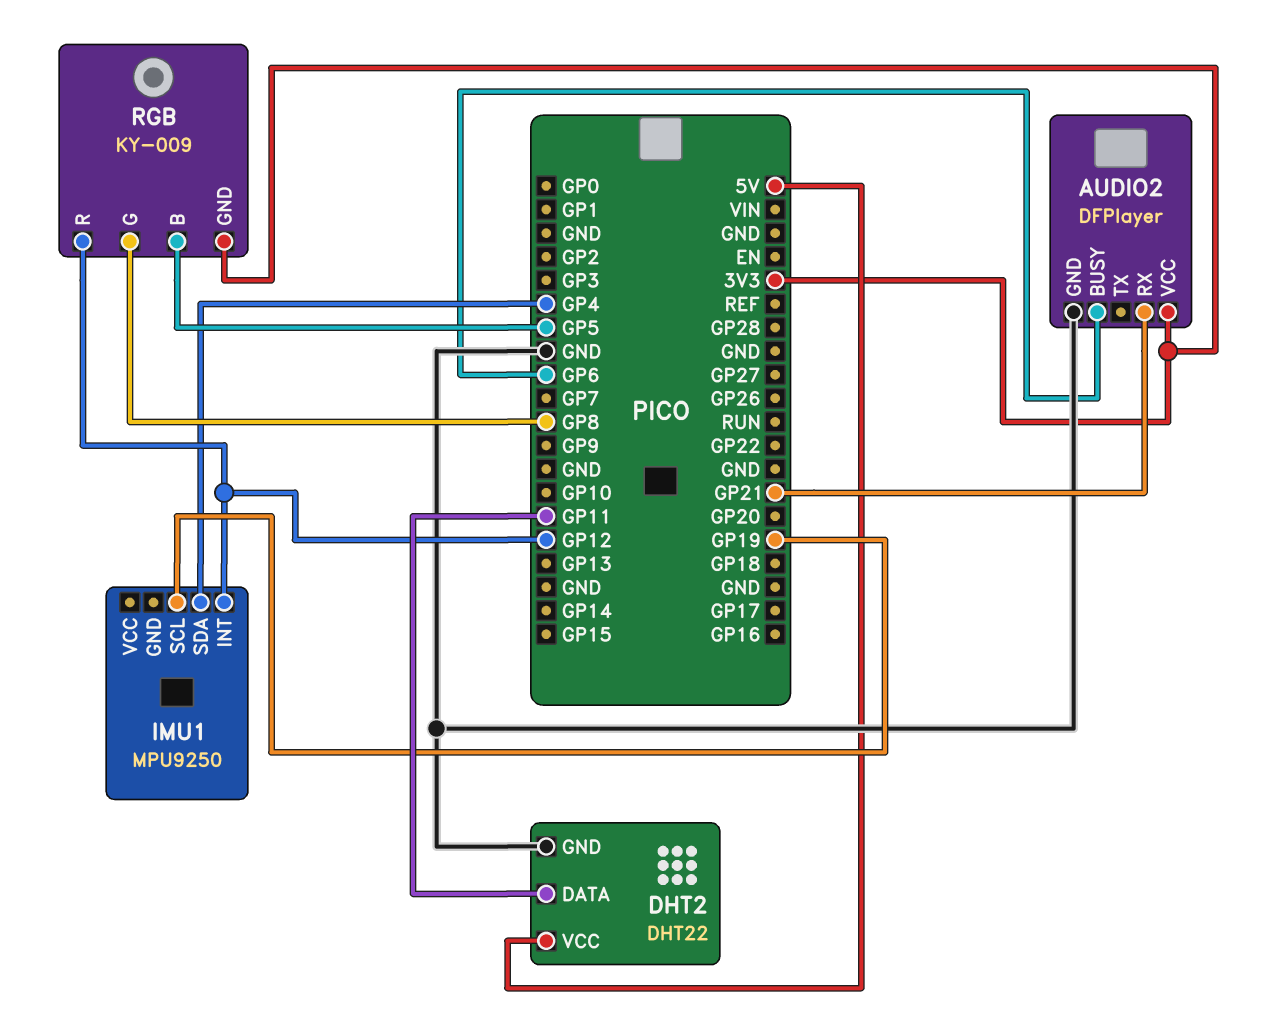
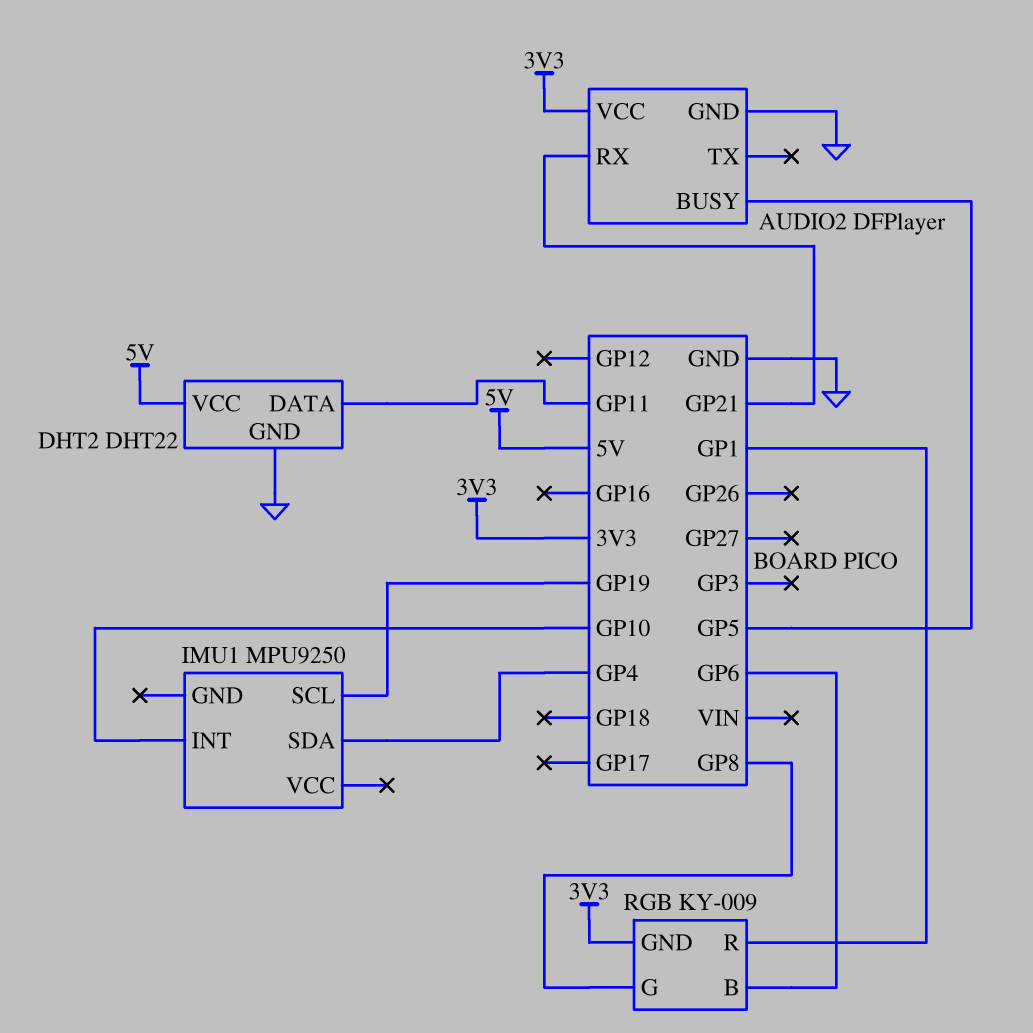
AUDIO2 pin BUSY: GP6 -> GP5
IMU1 pin INT: GP12 -> GP10
RGB pin B: GP5 -> GP6
RGB pin R: GP12 -> GP1

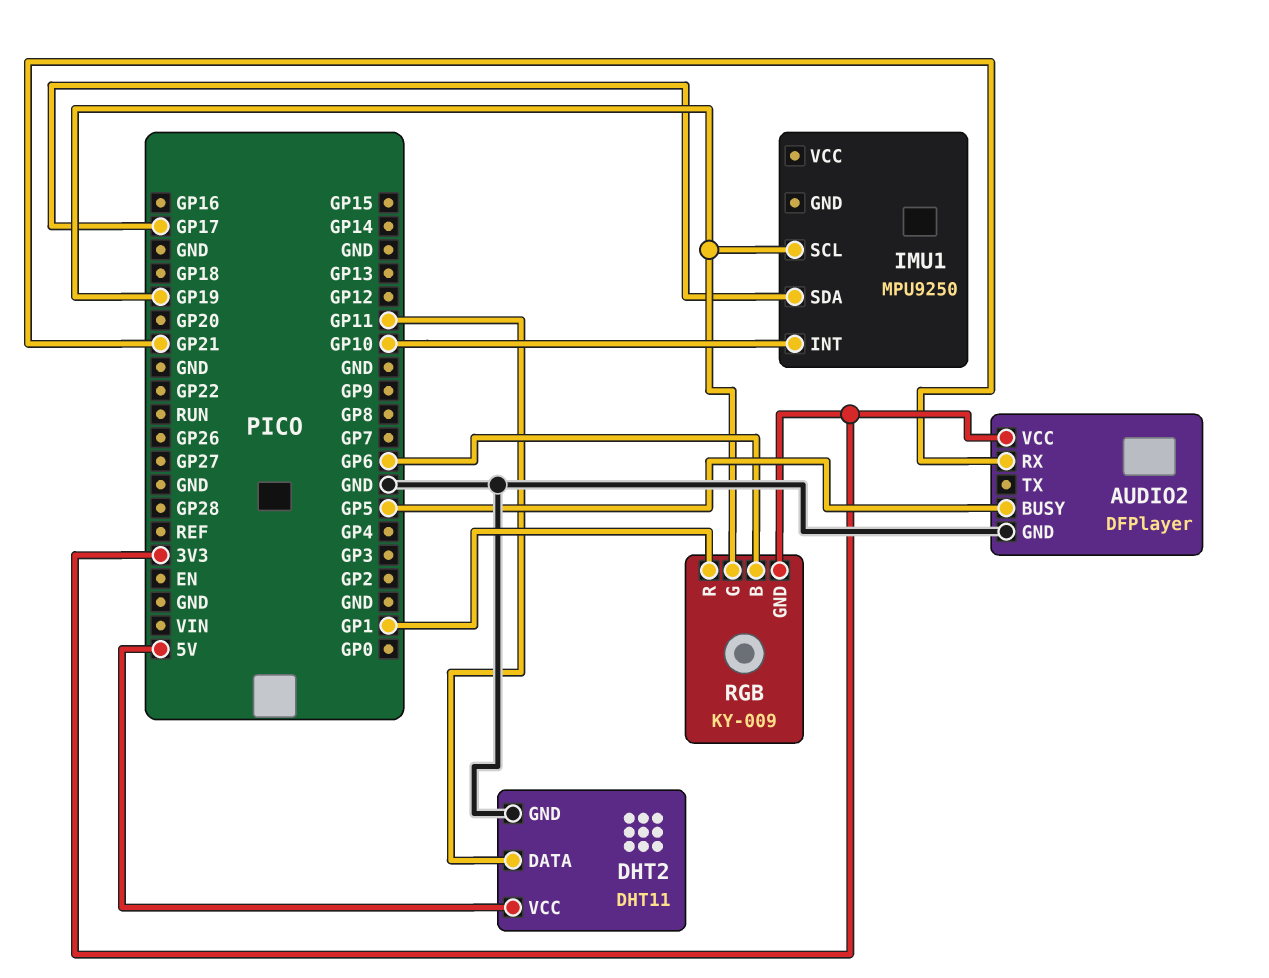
DHT2: DHT22 -> DHT11
IMU1 pin SDA: GP4 -> GP17
RGB pin G: GP8 -> GP19

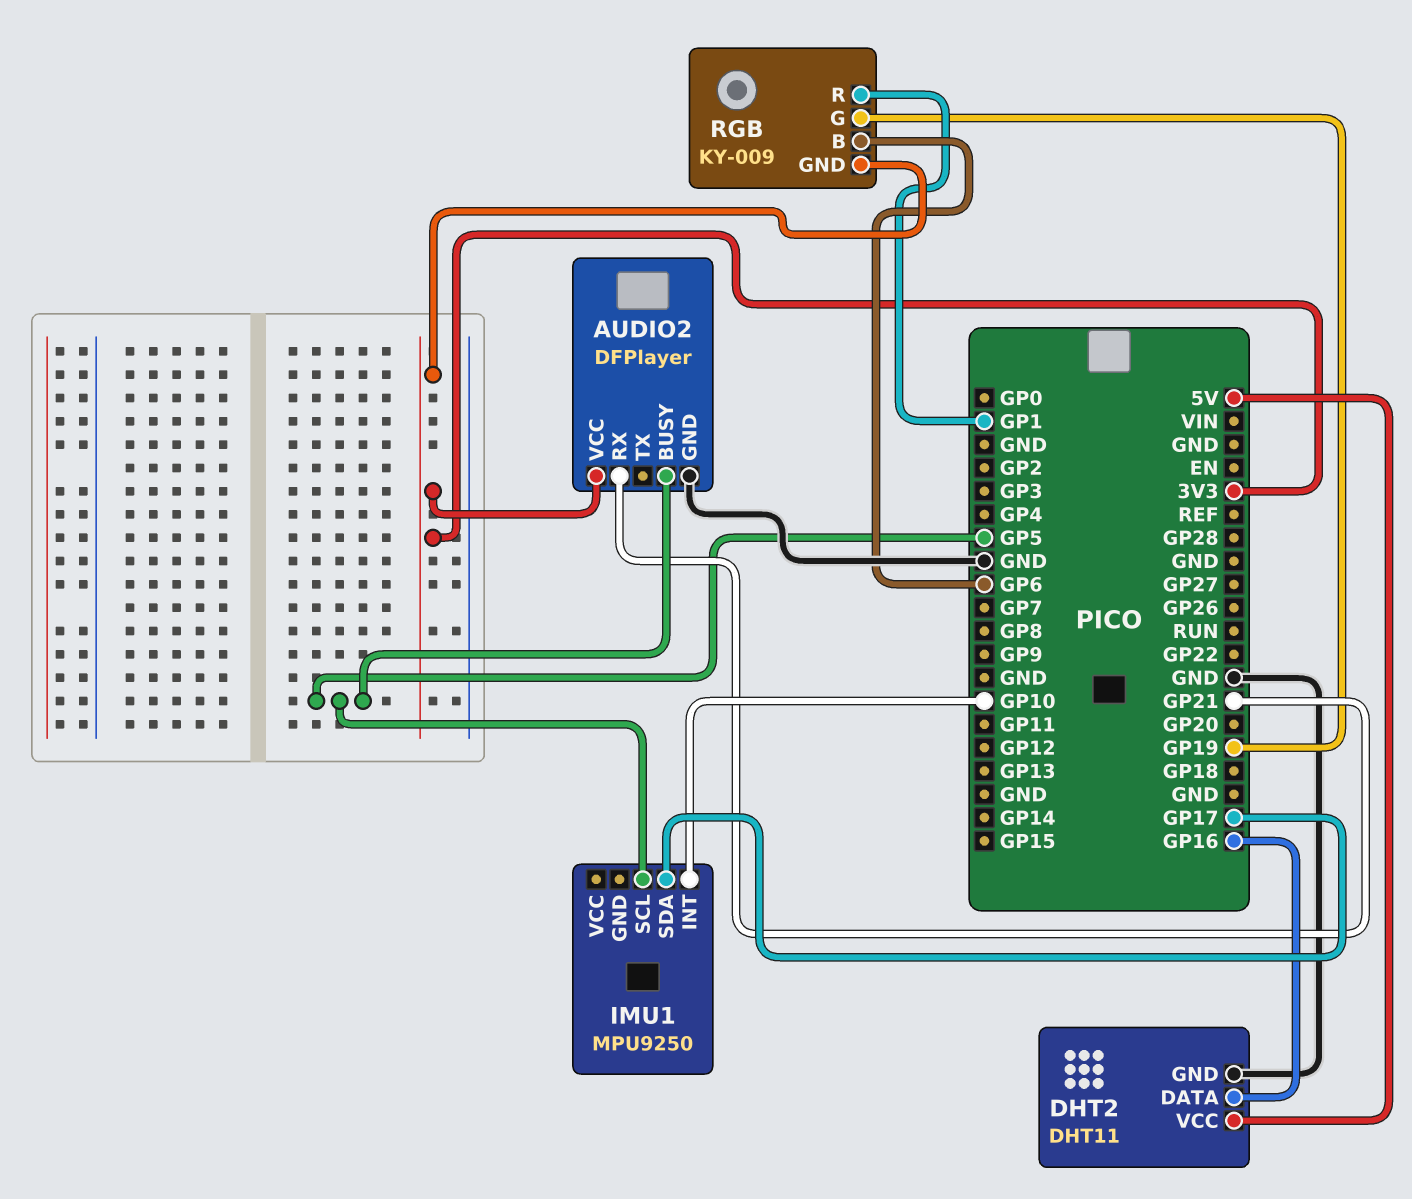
DHT2 pin DATA: GP11 -> GP16
IMU1 pin SCL: GP19 -> GP5

